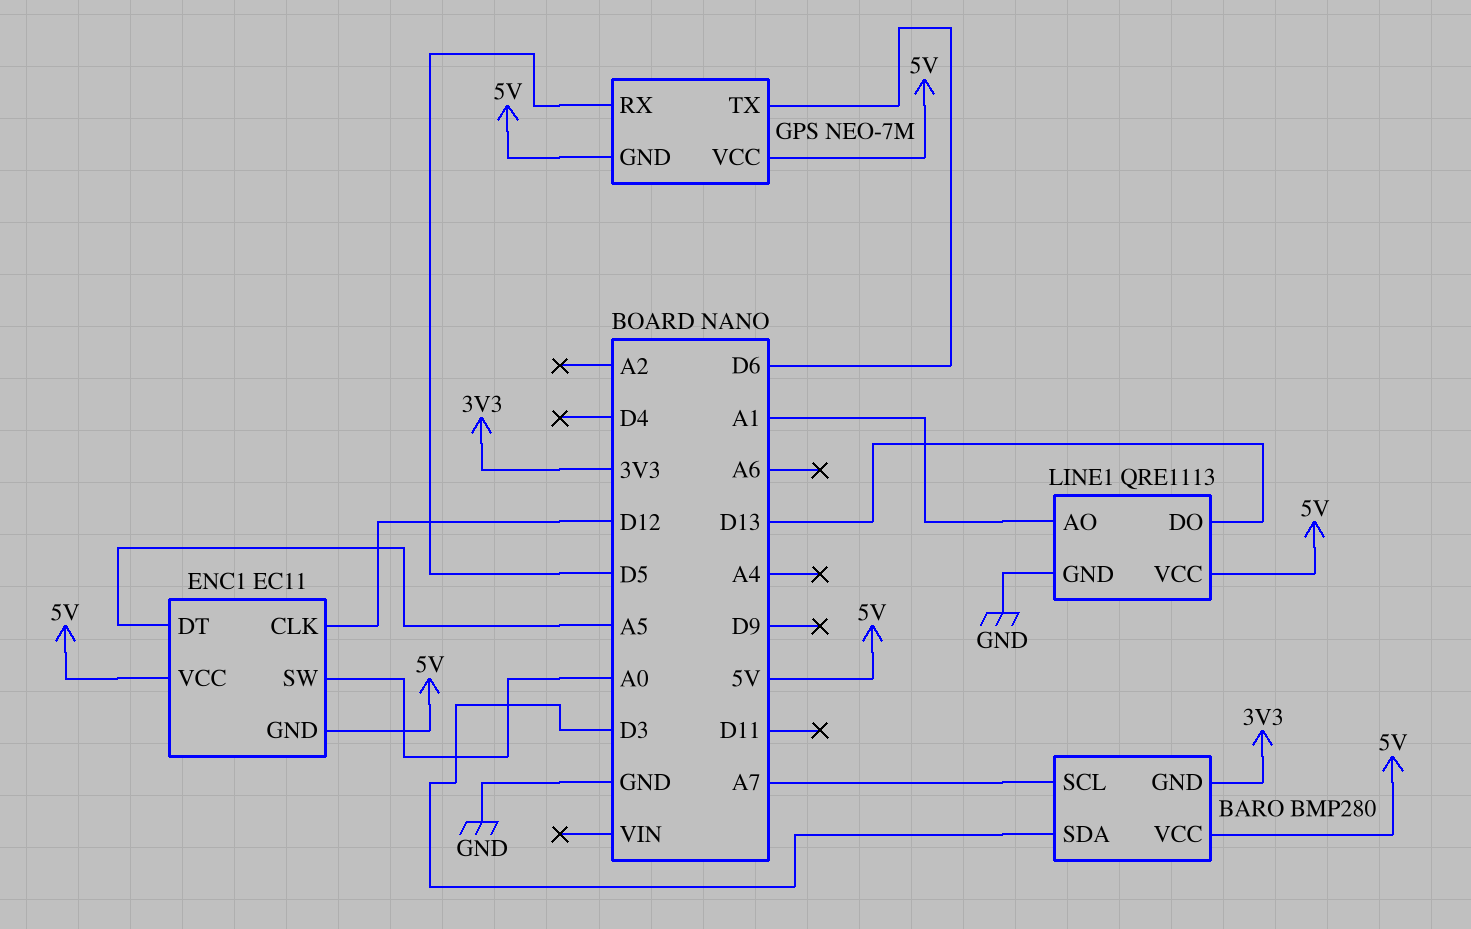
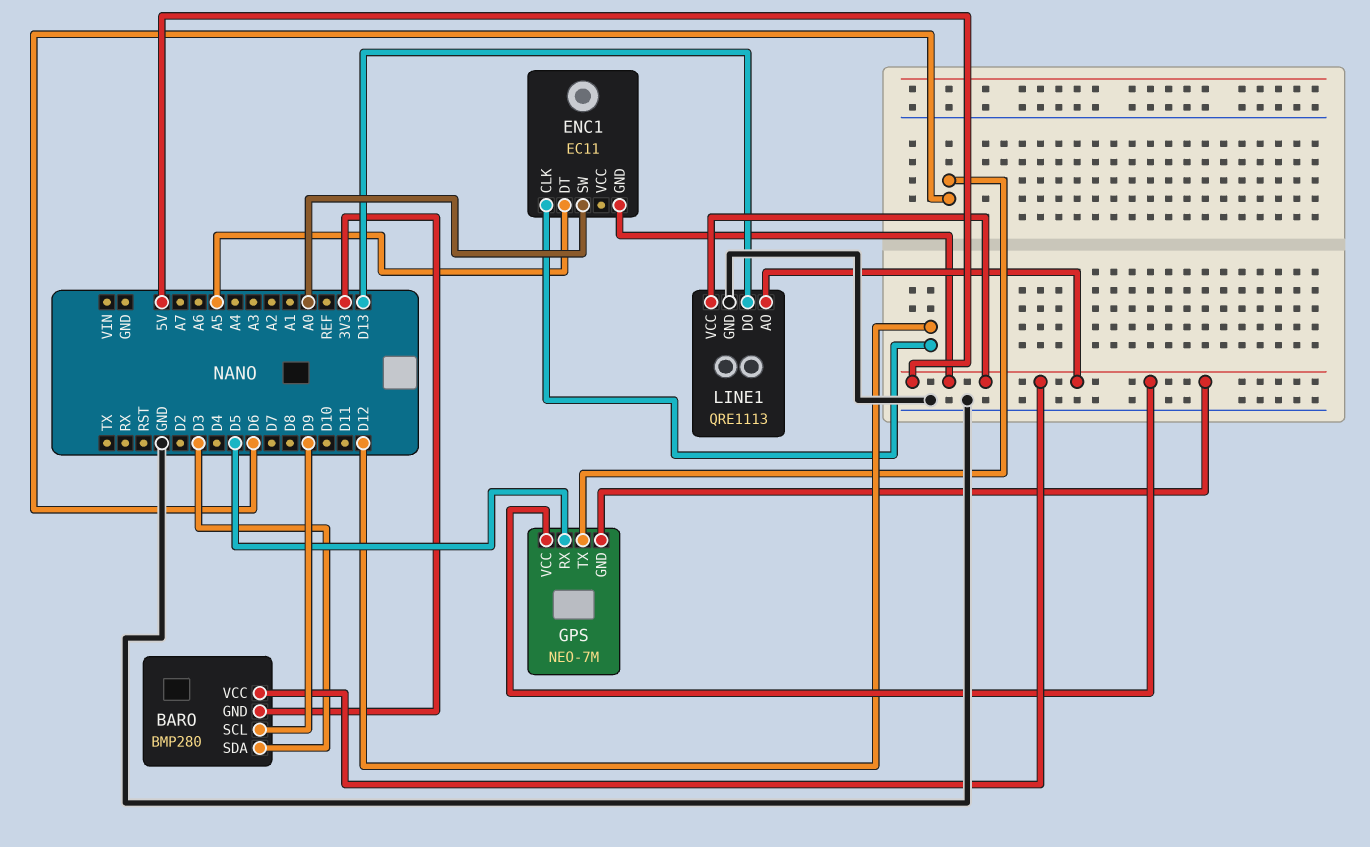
BARO pin SCL: A7 -> D9
ENC1 pin VCC: 5V -> none
LINE1 pin AO: A1 -> 5V

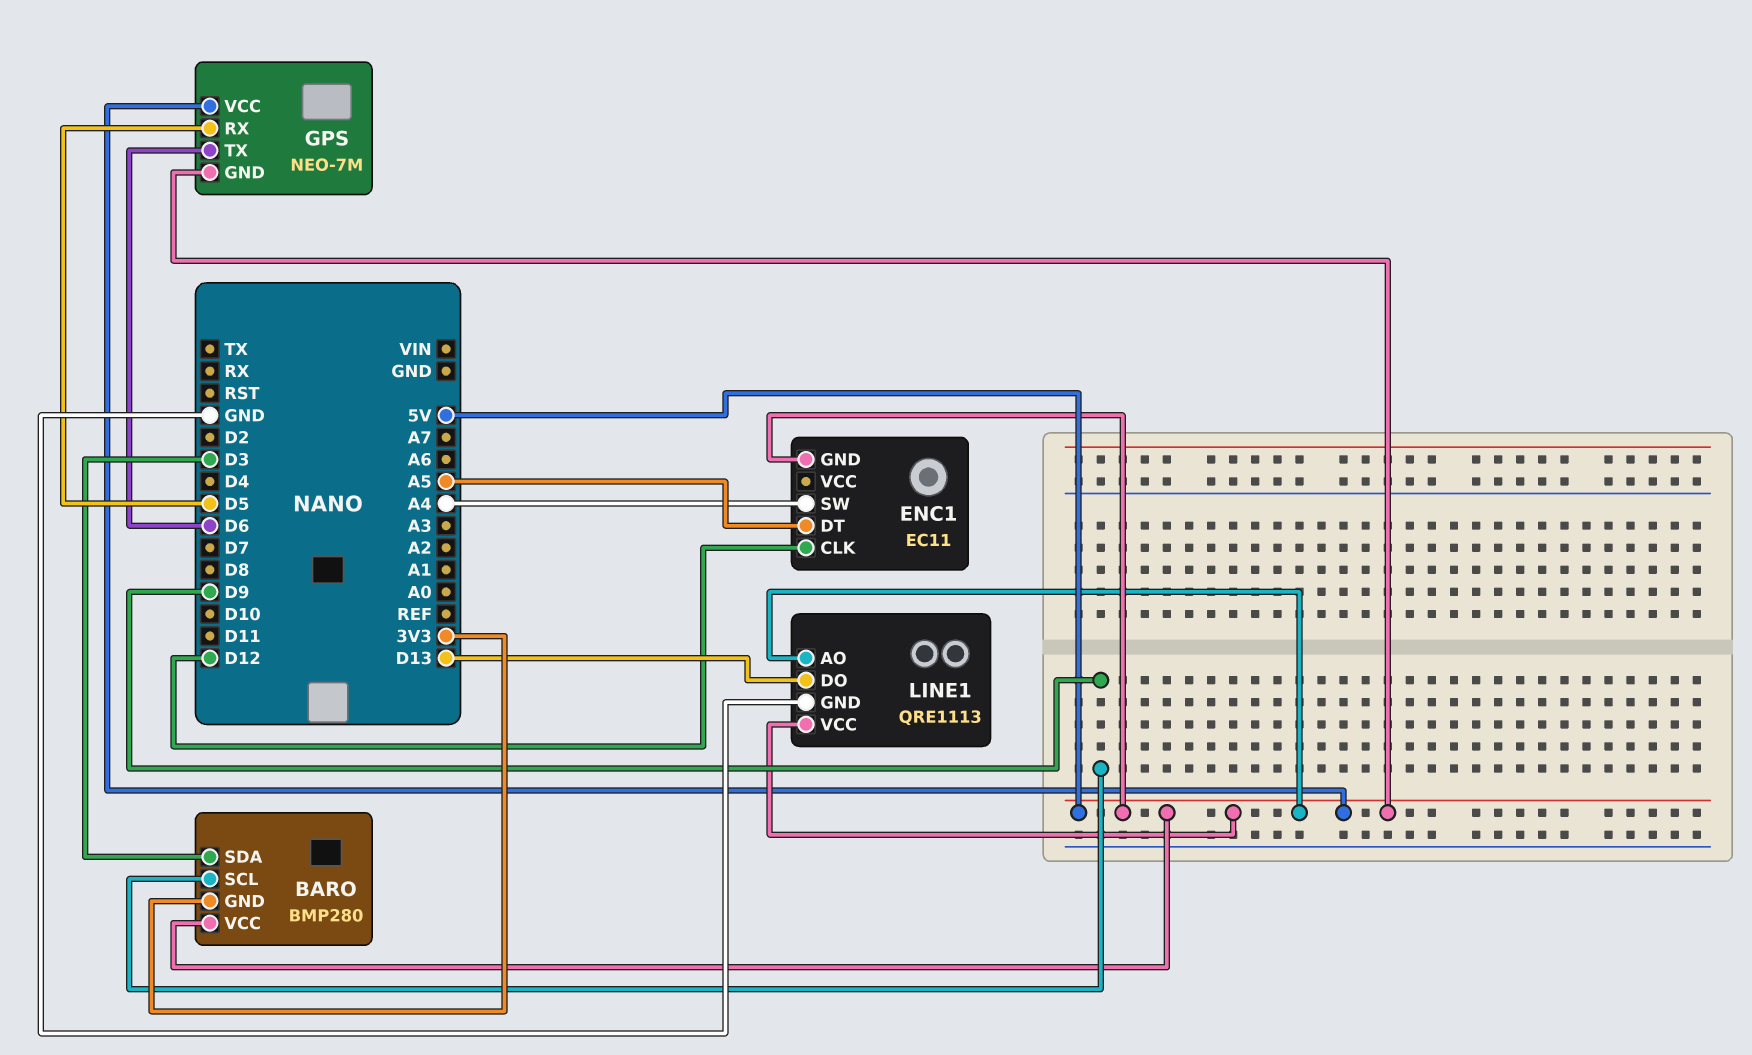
ENC1 pin SW: A0 -> A4

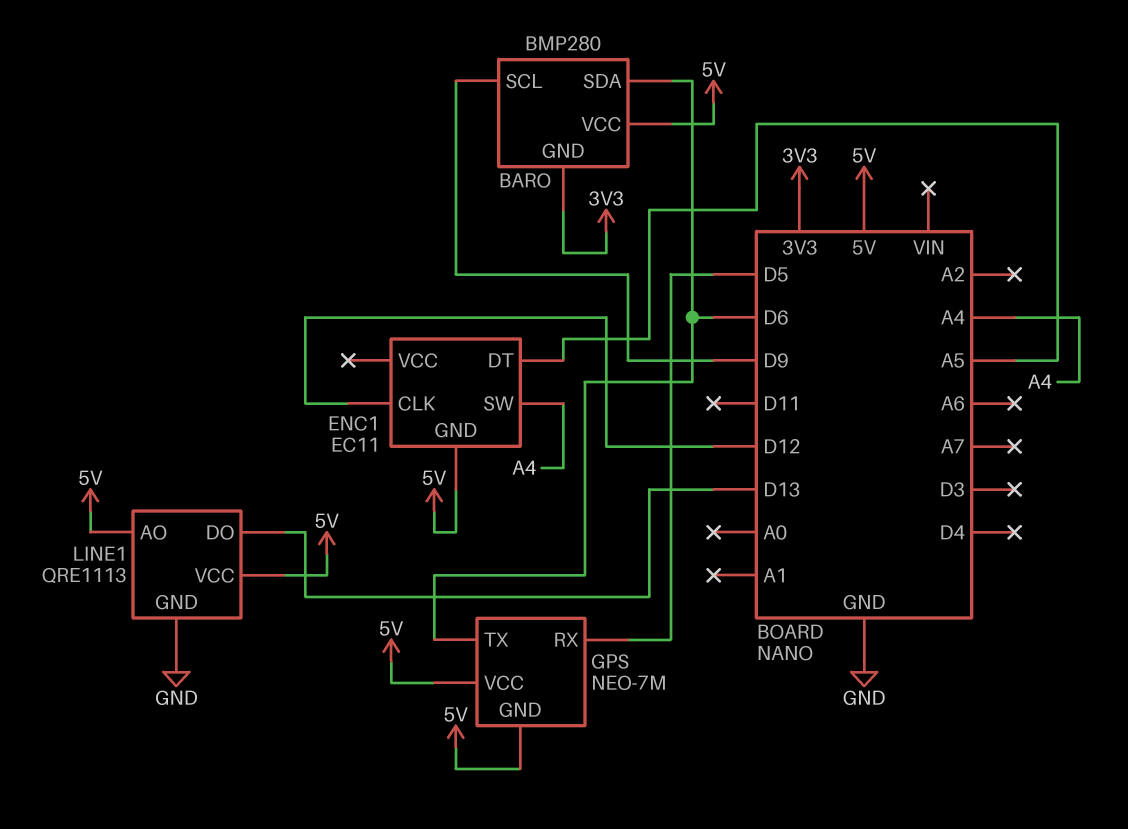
BARO pin SDA: D3 -> D6

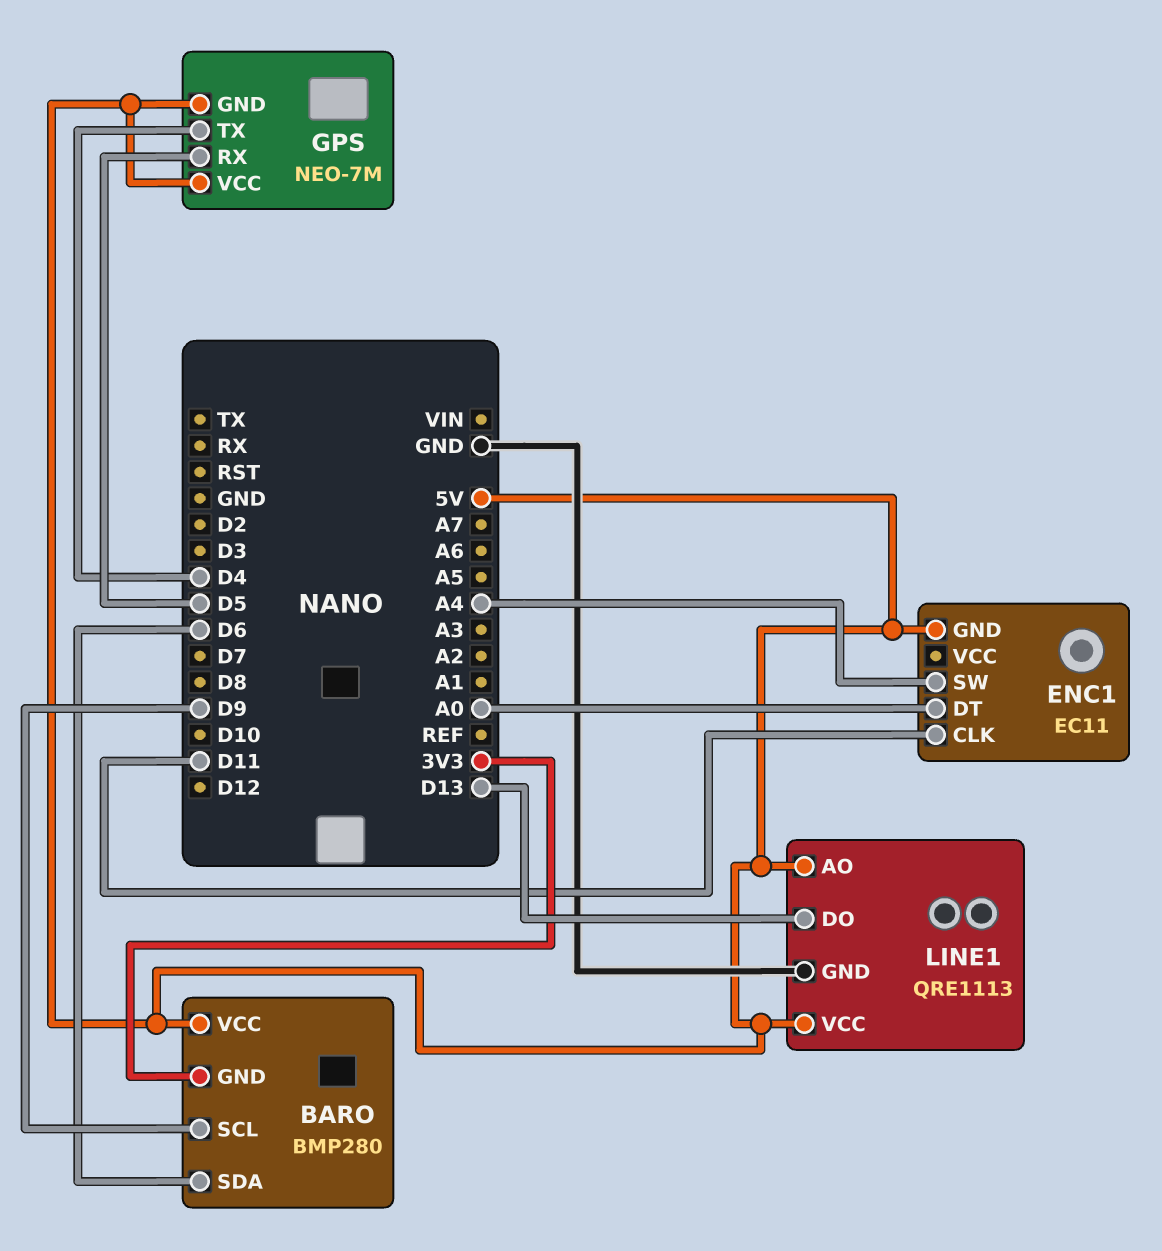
ENC1 pin CLK: D12 -> D11
ENC1 pin DT: A5 -> A0
GPS pin TX: D6 -> D4

